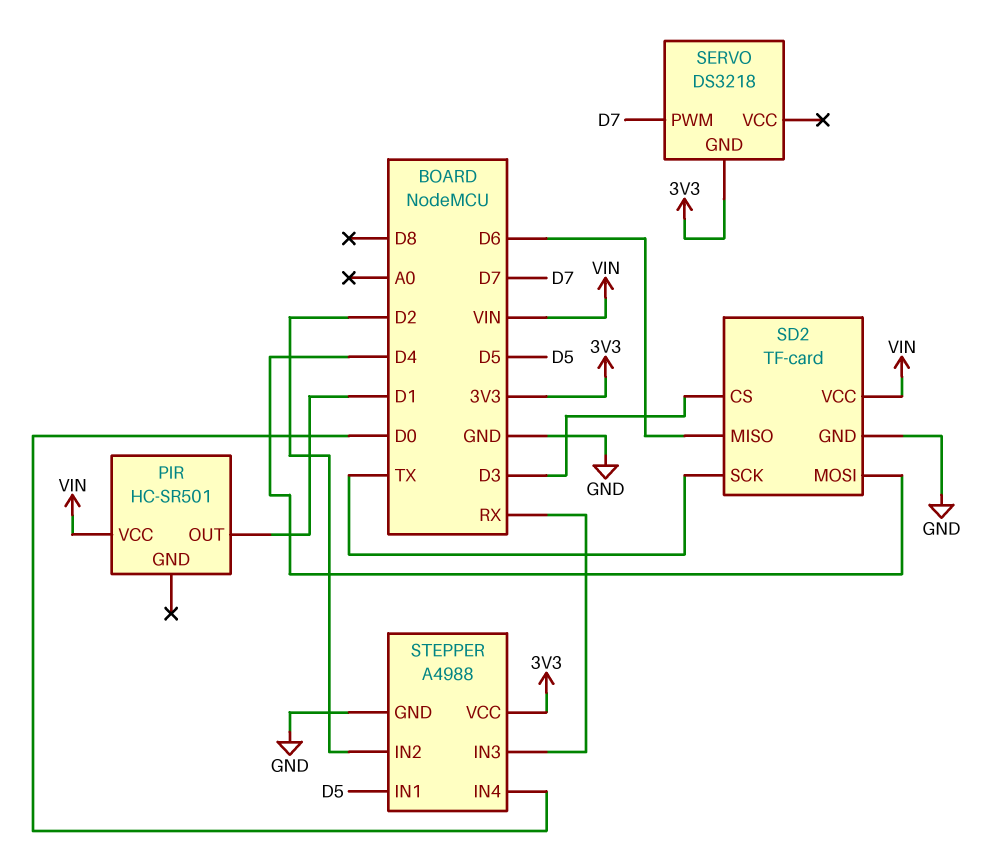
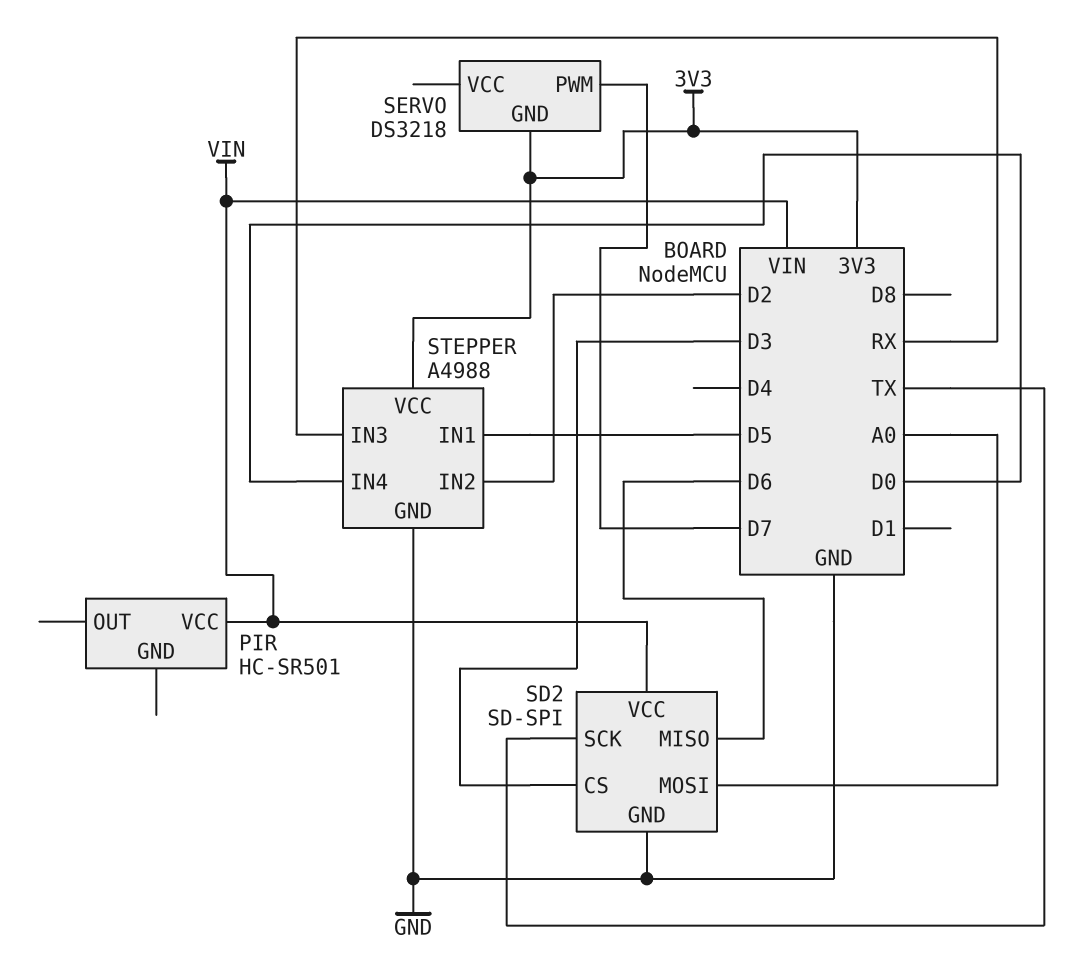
PIR pin OUT: D1 -> none
SD2: TF-card -> SD-SPI
SD2 pin MOSI: D4 -> A0

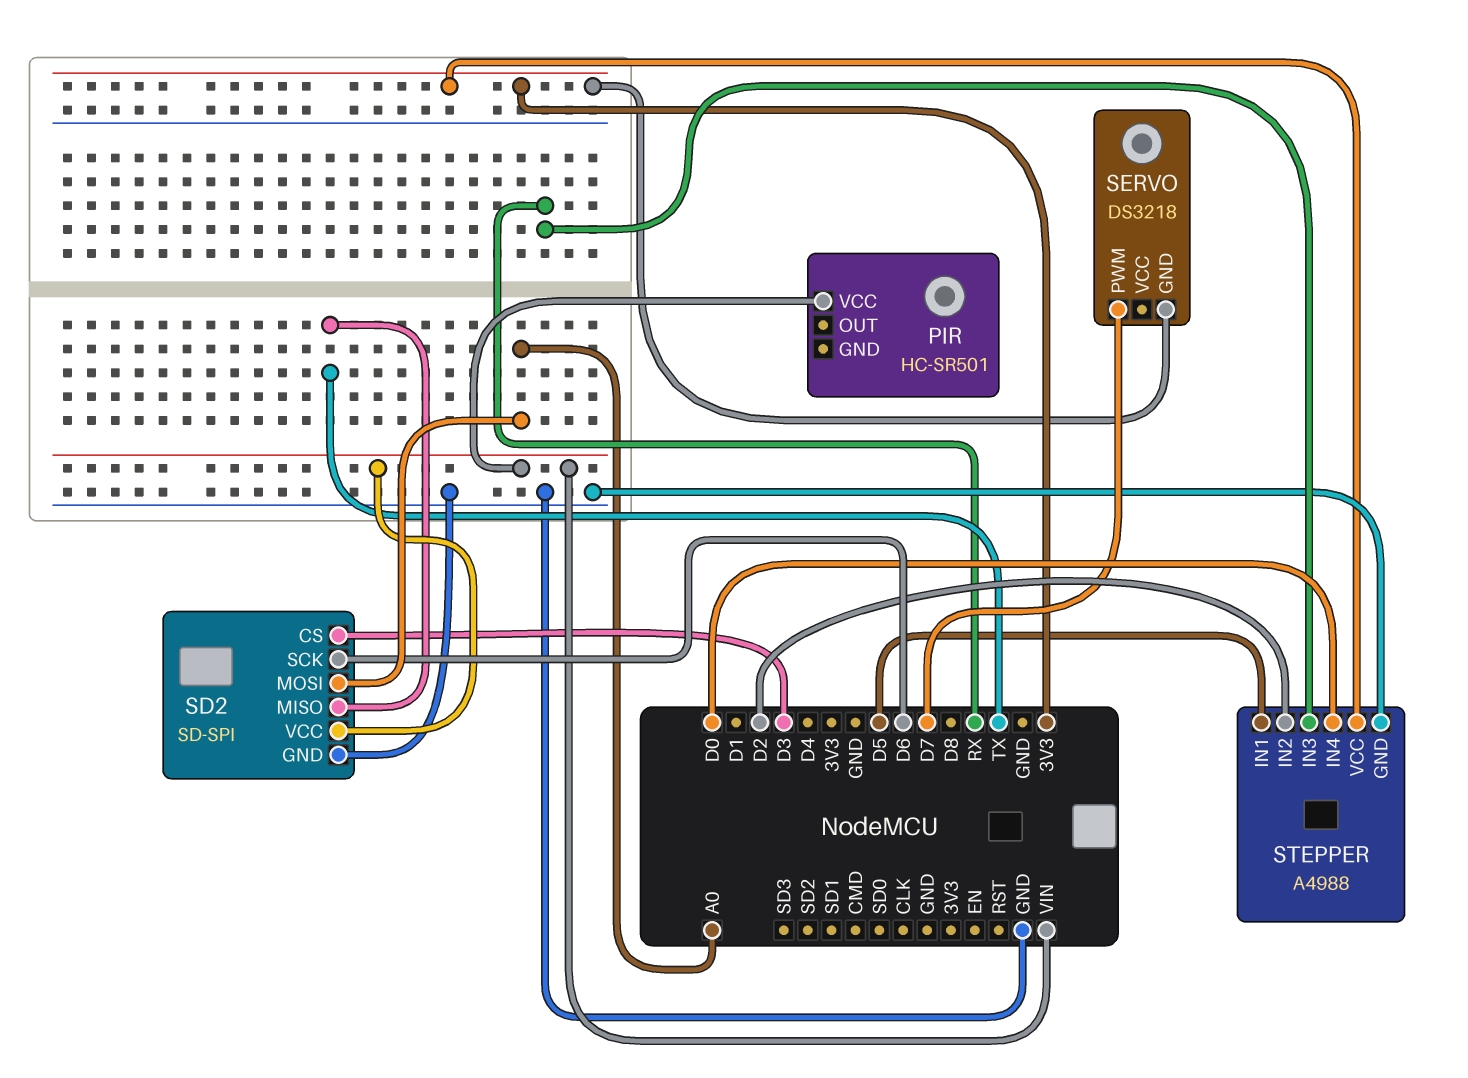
SD2 pin MISO: D6 -> TX
SD2 pin SCK: TX -> D6

